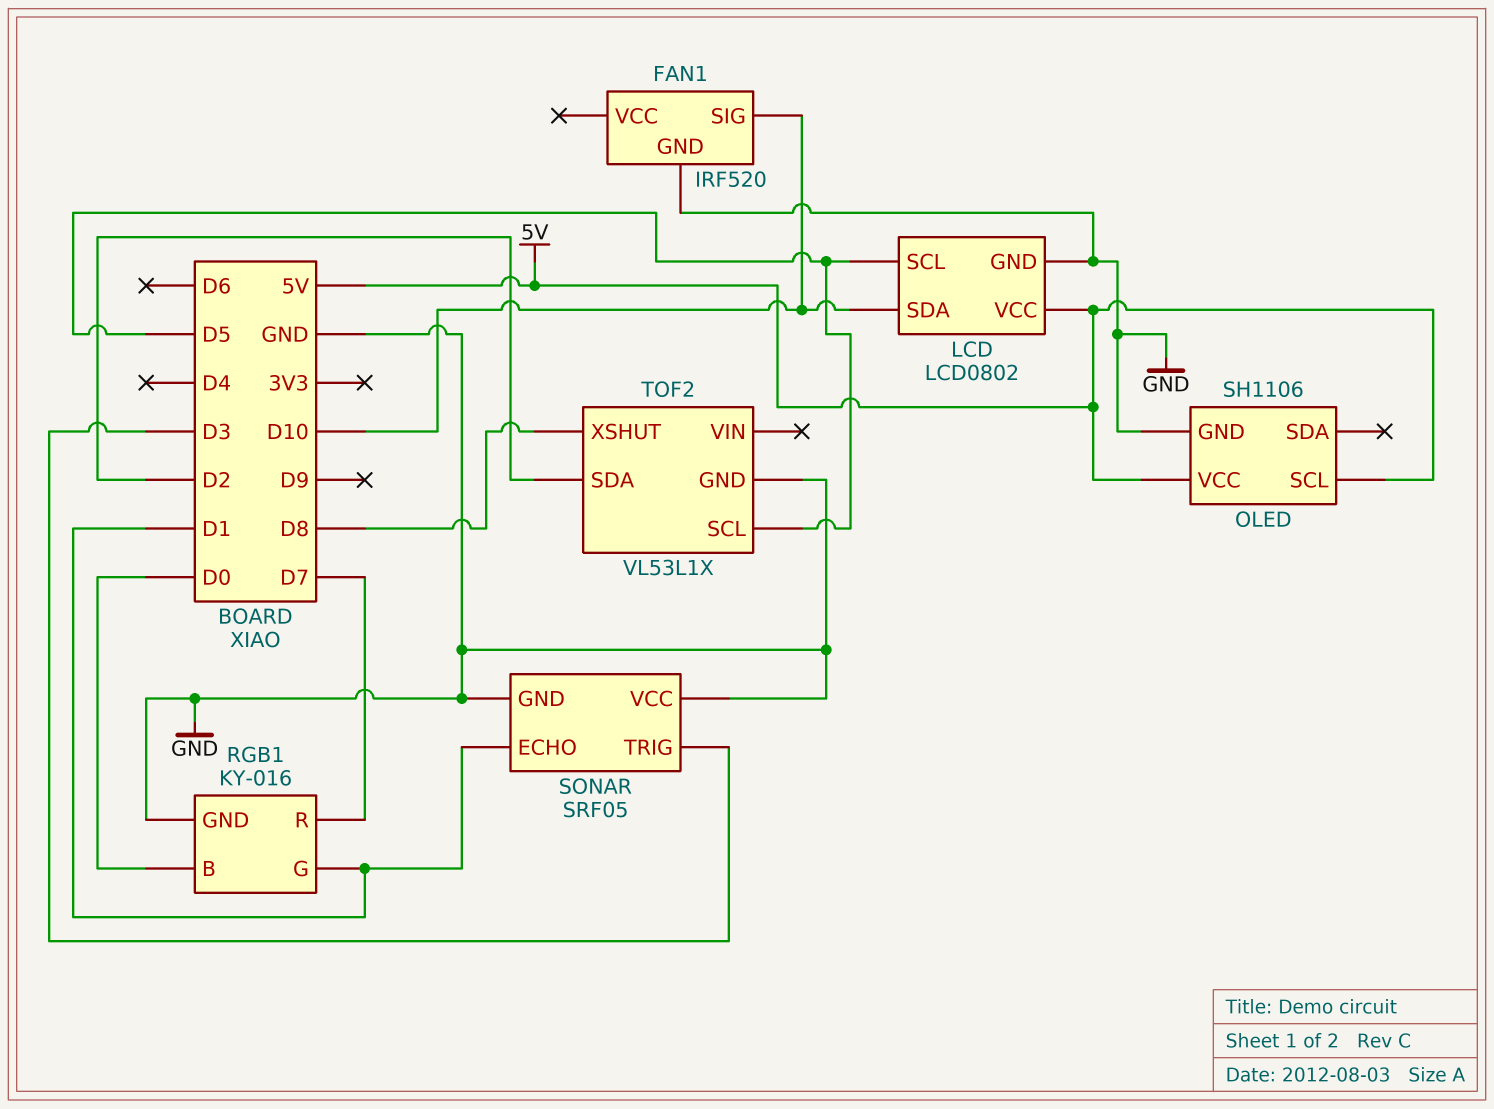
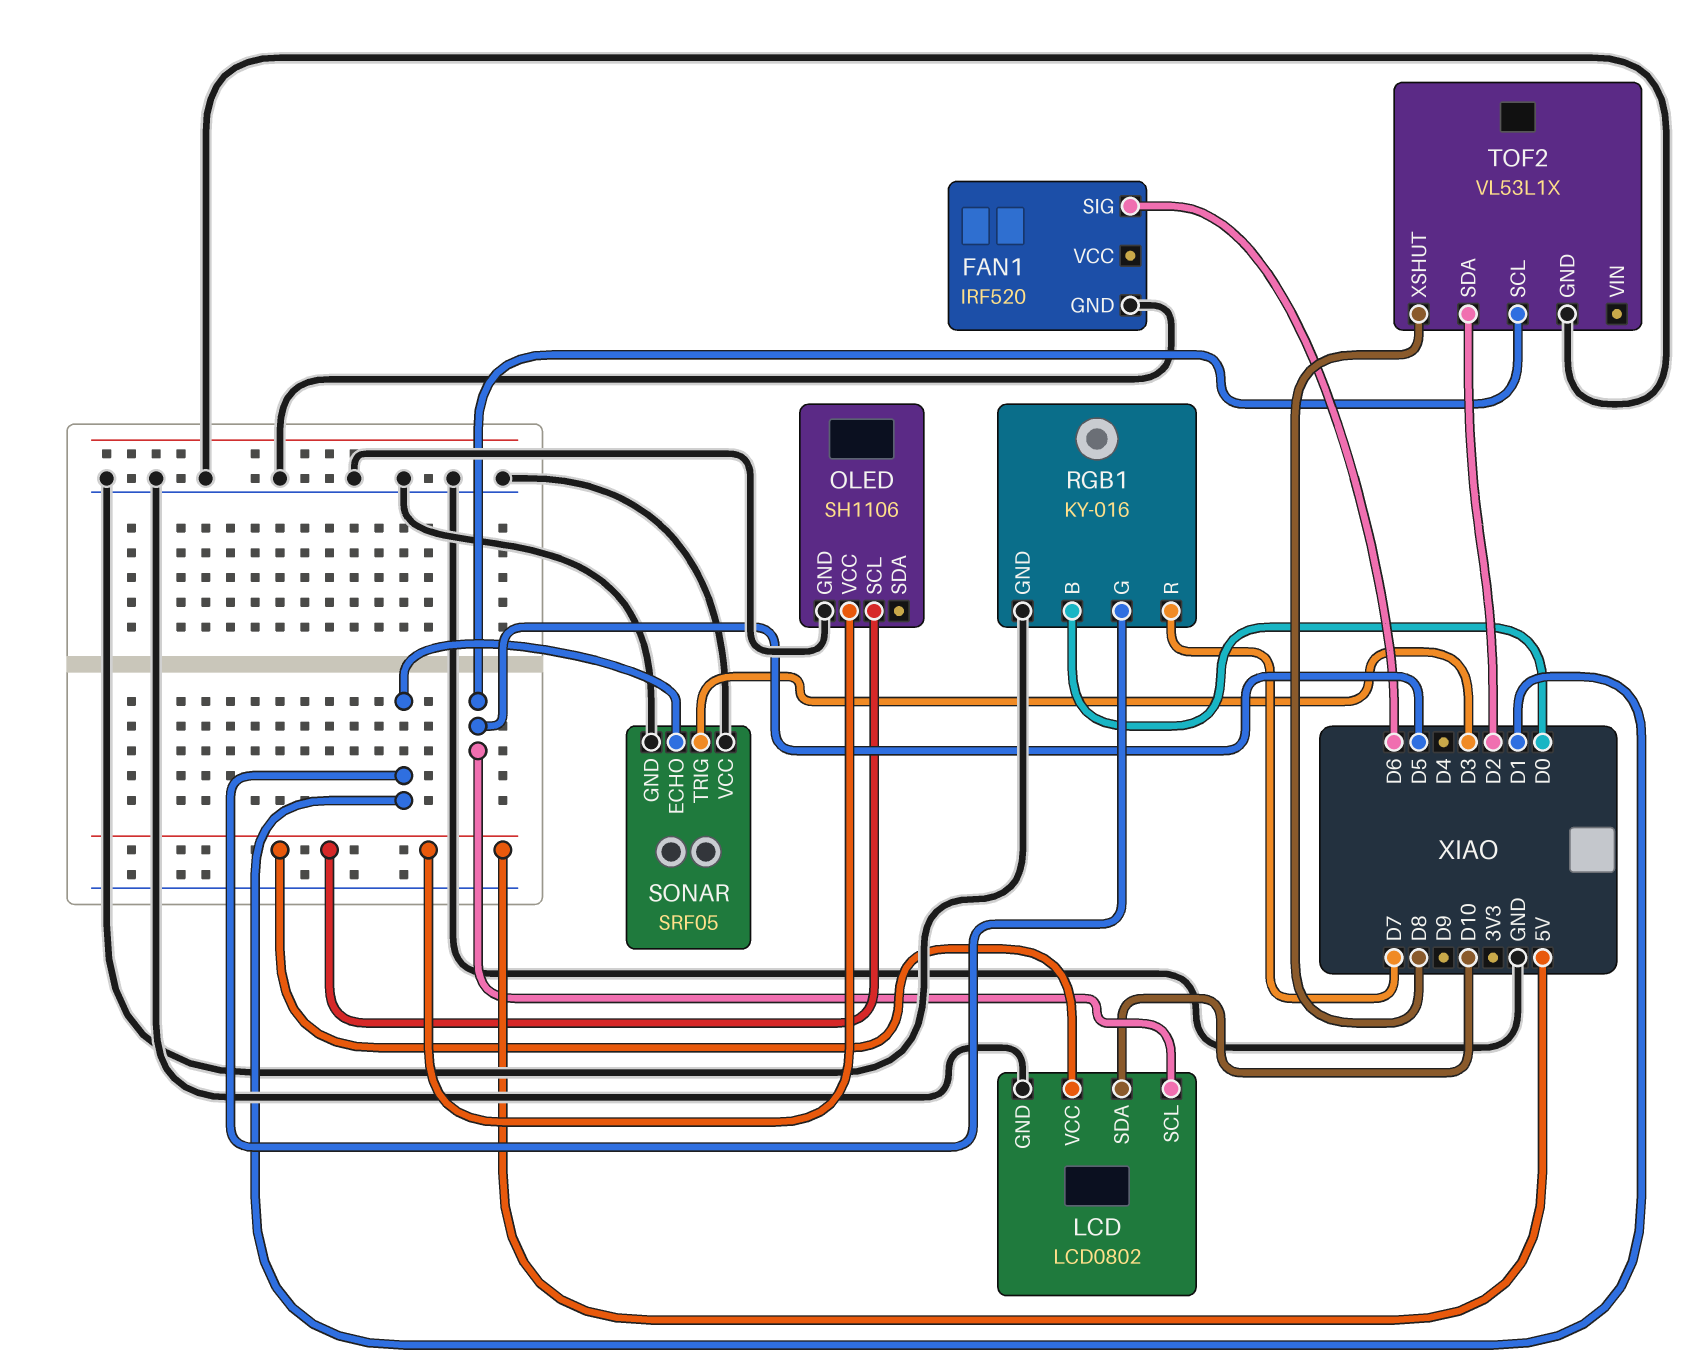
FAN1 pin SIG: D10 -> D6

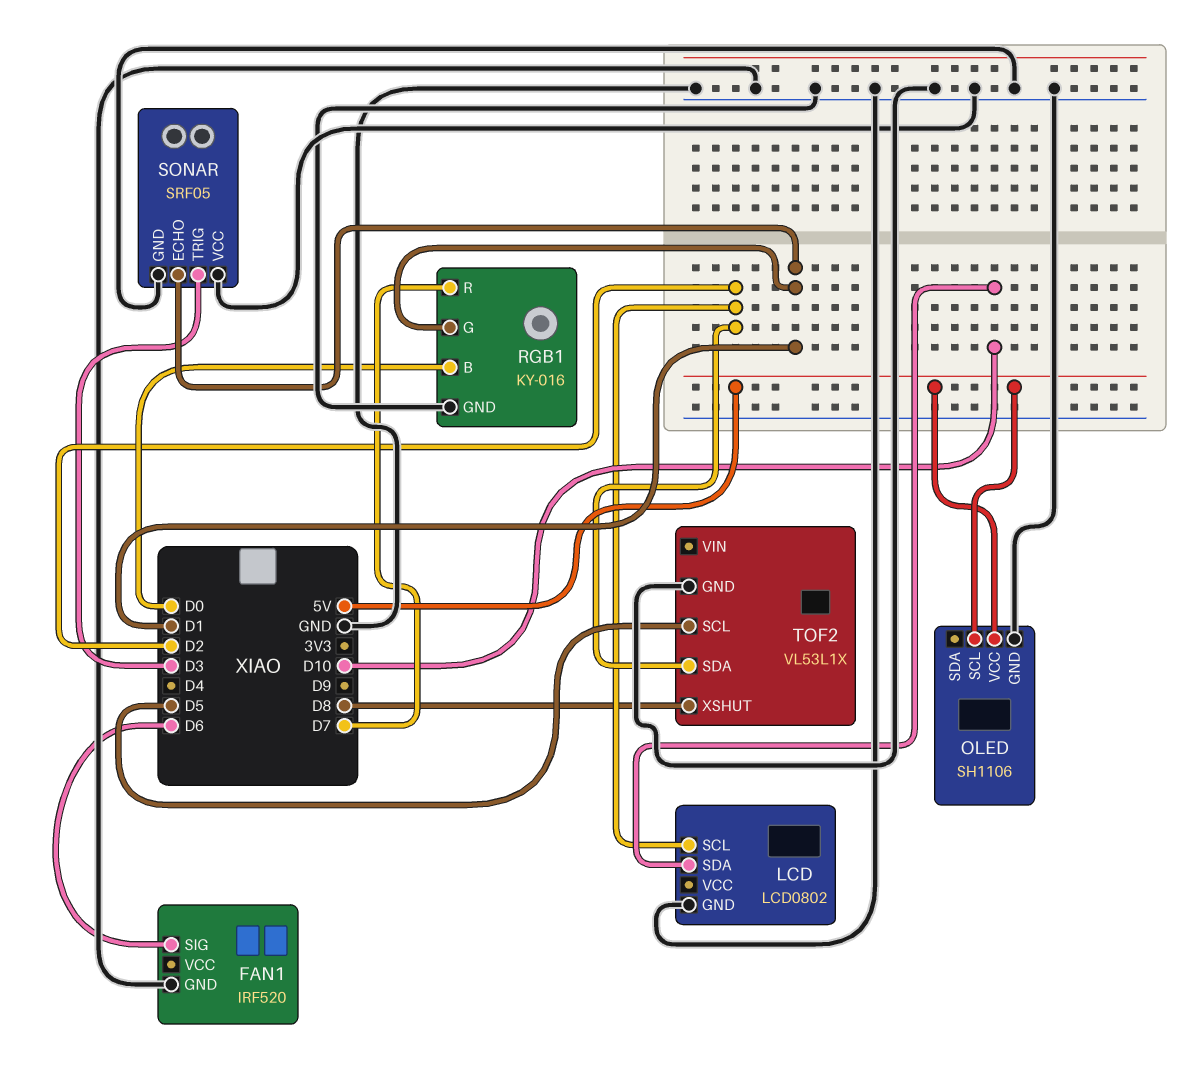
LCD pin SCL: D5 -> D2
LCD pin VCC: 5V -> none

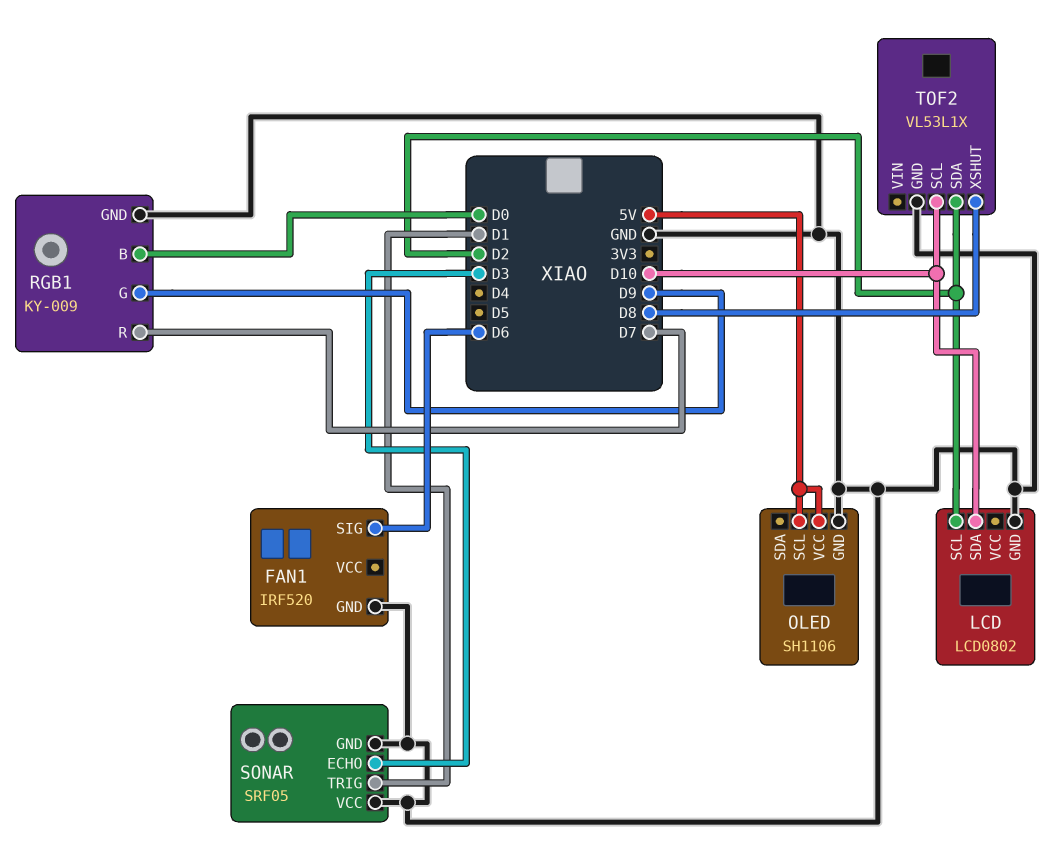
RGB1: KY-016 -> KY-009
RGB1 pin G: D1 -> D9
SONAR pin ECHO: D1 -> D3
SONAR pin TRIG: D3 -> D1
TOF2 pin SCL: D5 -> D10

